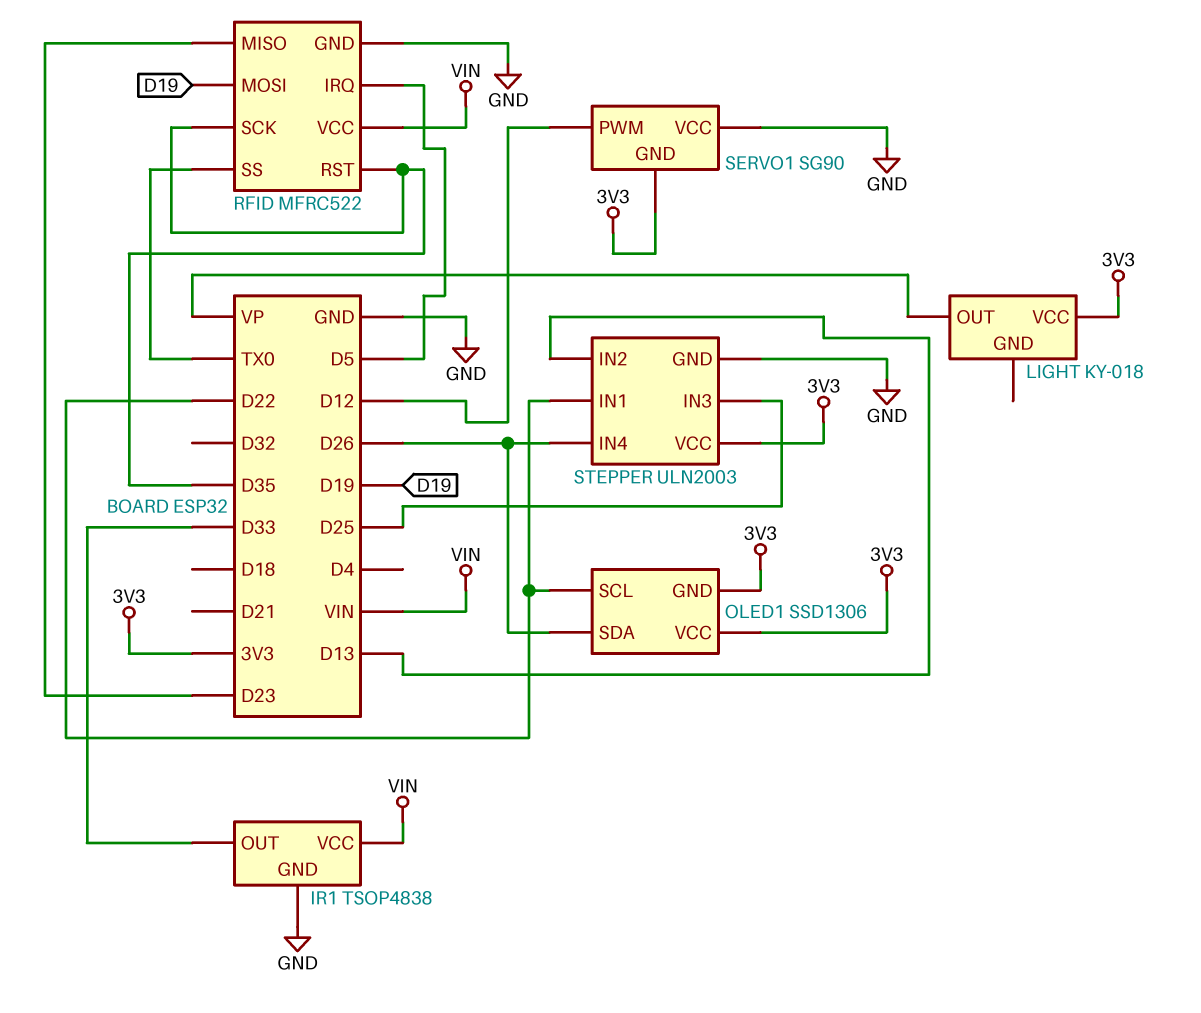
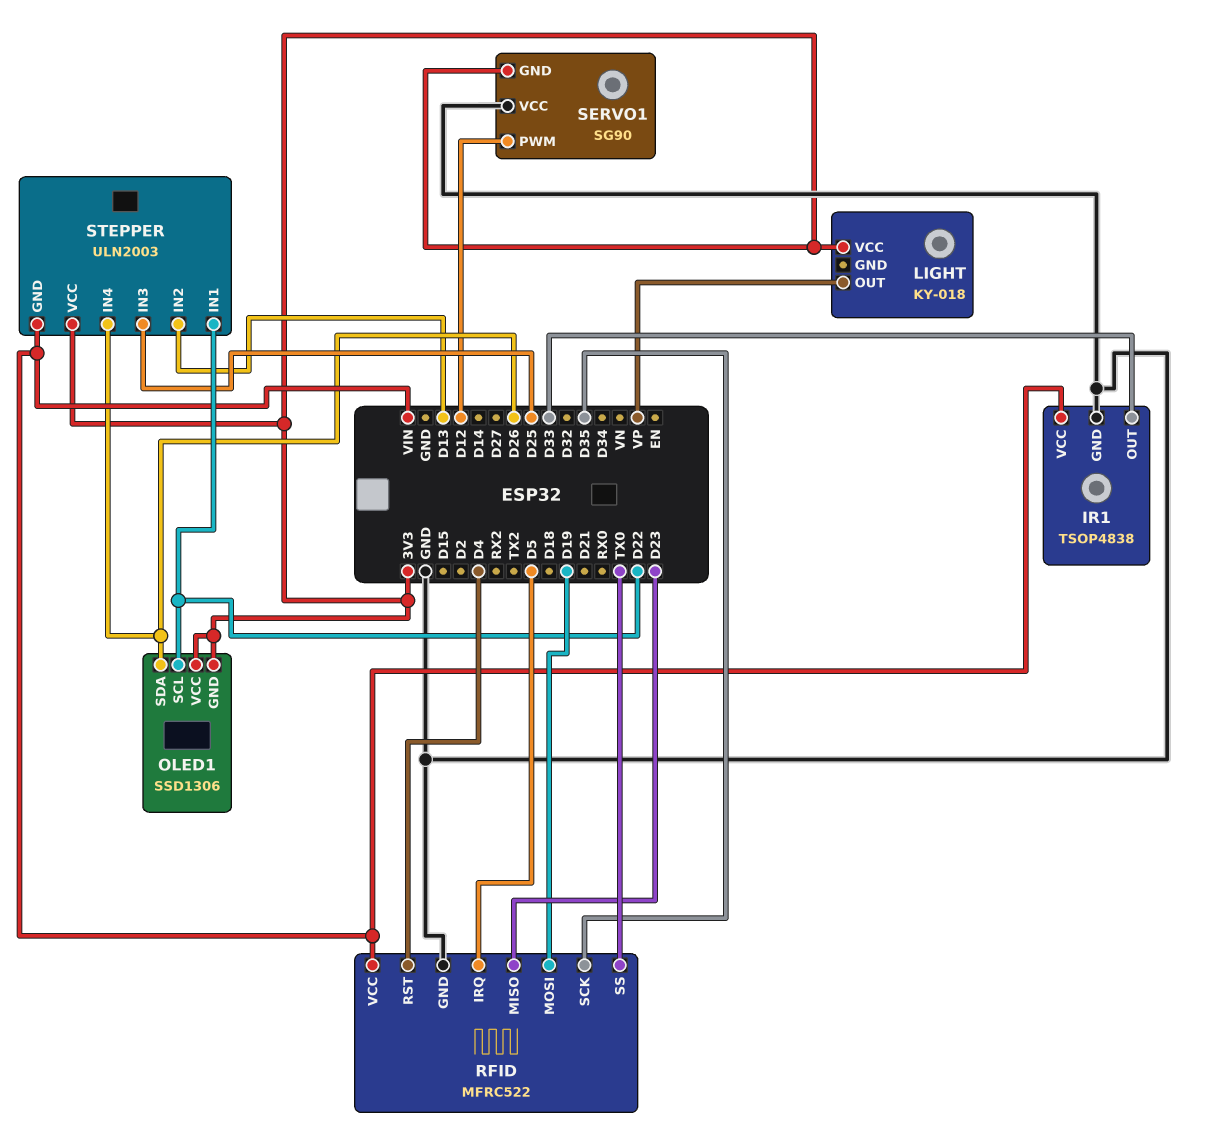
RFID pin RST: D35 -> D4
STEPPER pin GND: GND -> VIN

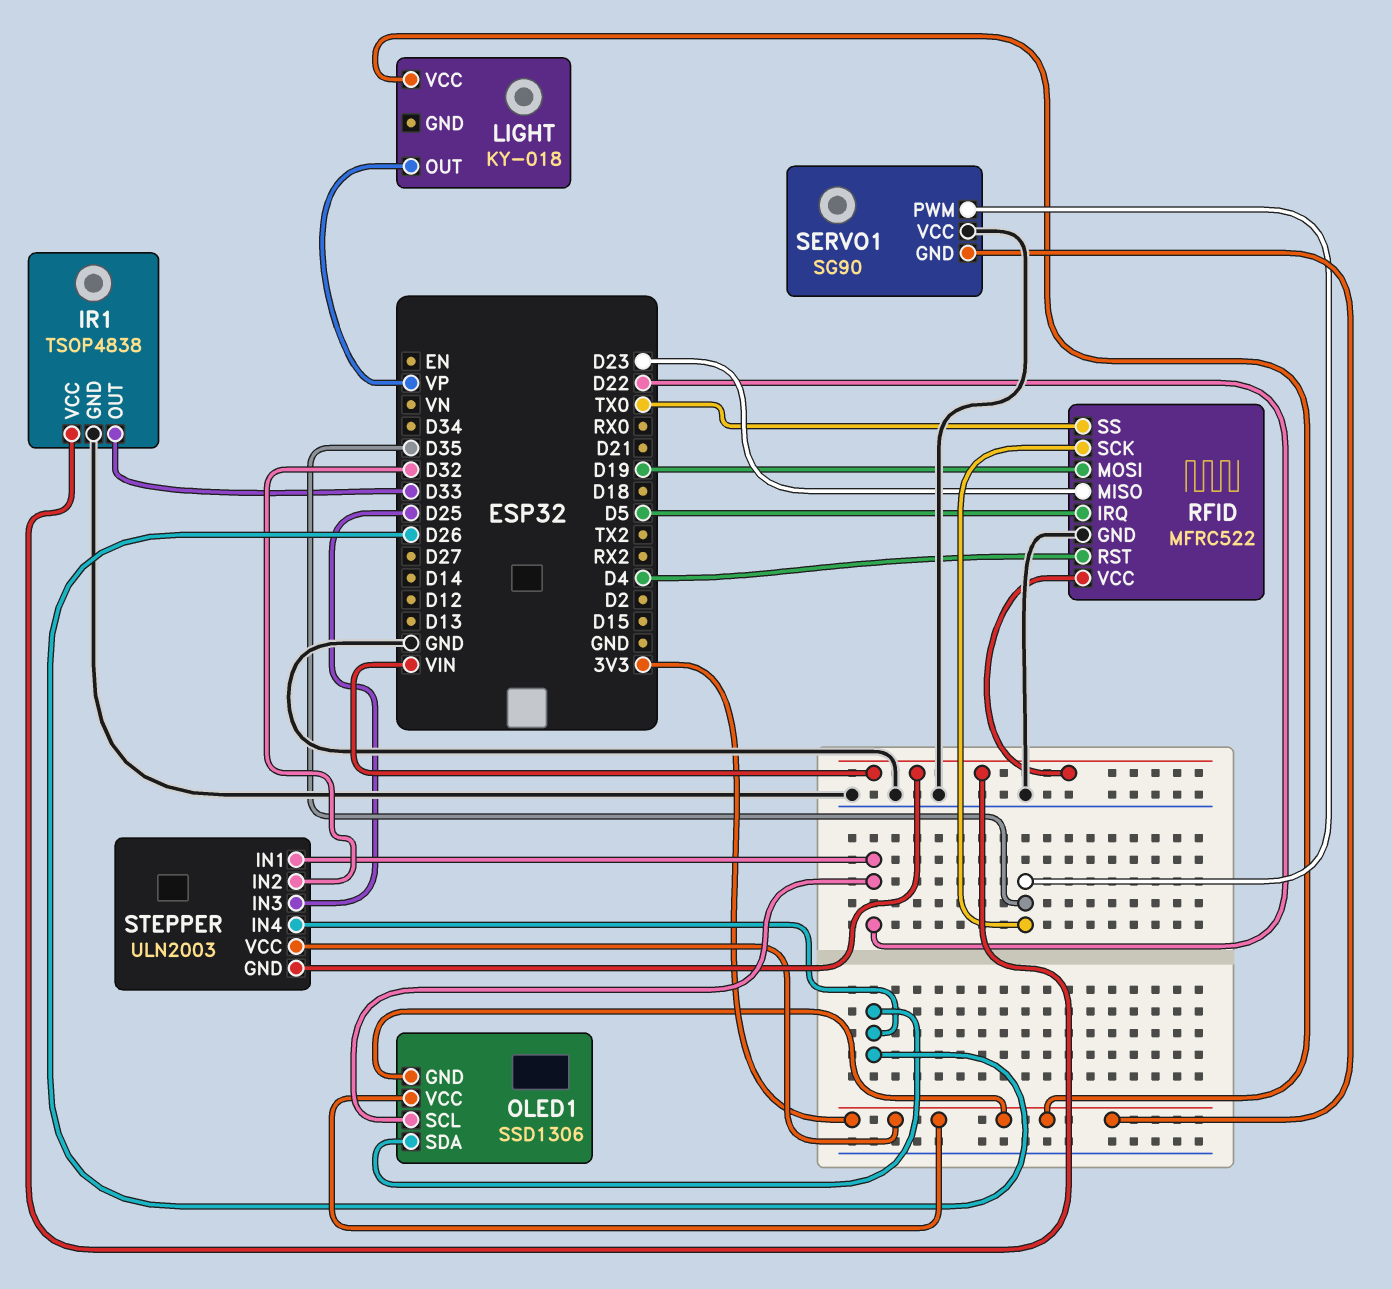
SERVO1 pin PWM: D12 -> D35
STEPPER pin IN2: D13 -> D32

